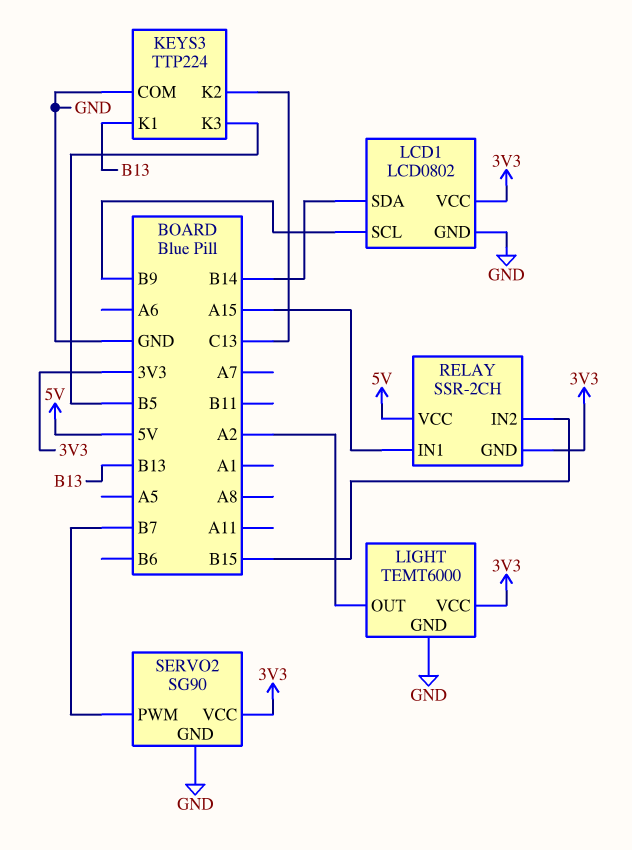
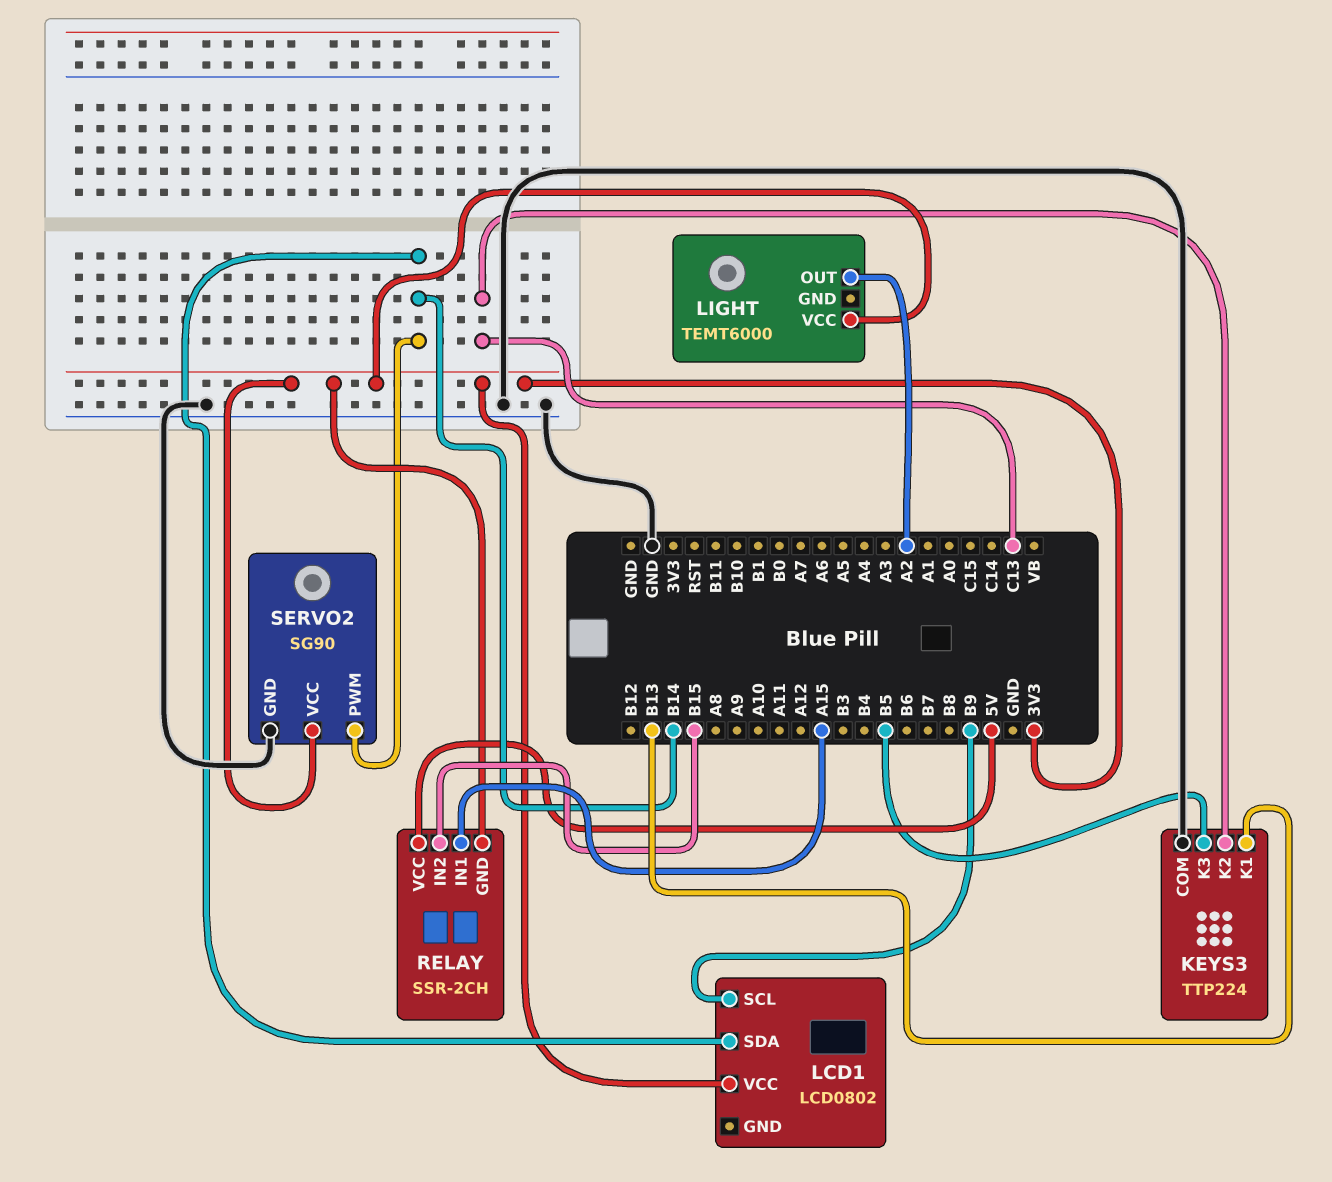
LCD1 pin GND: GND -> none
LIGHT pin GND: GND -> none
SERVO2 pin PWM: B7 -> B14

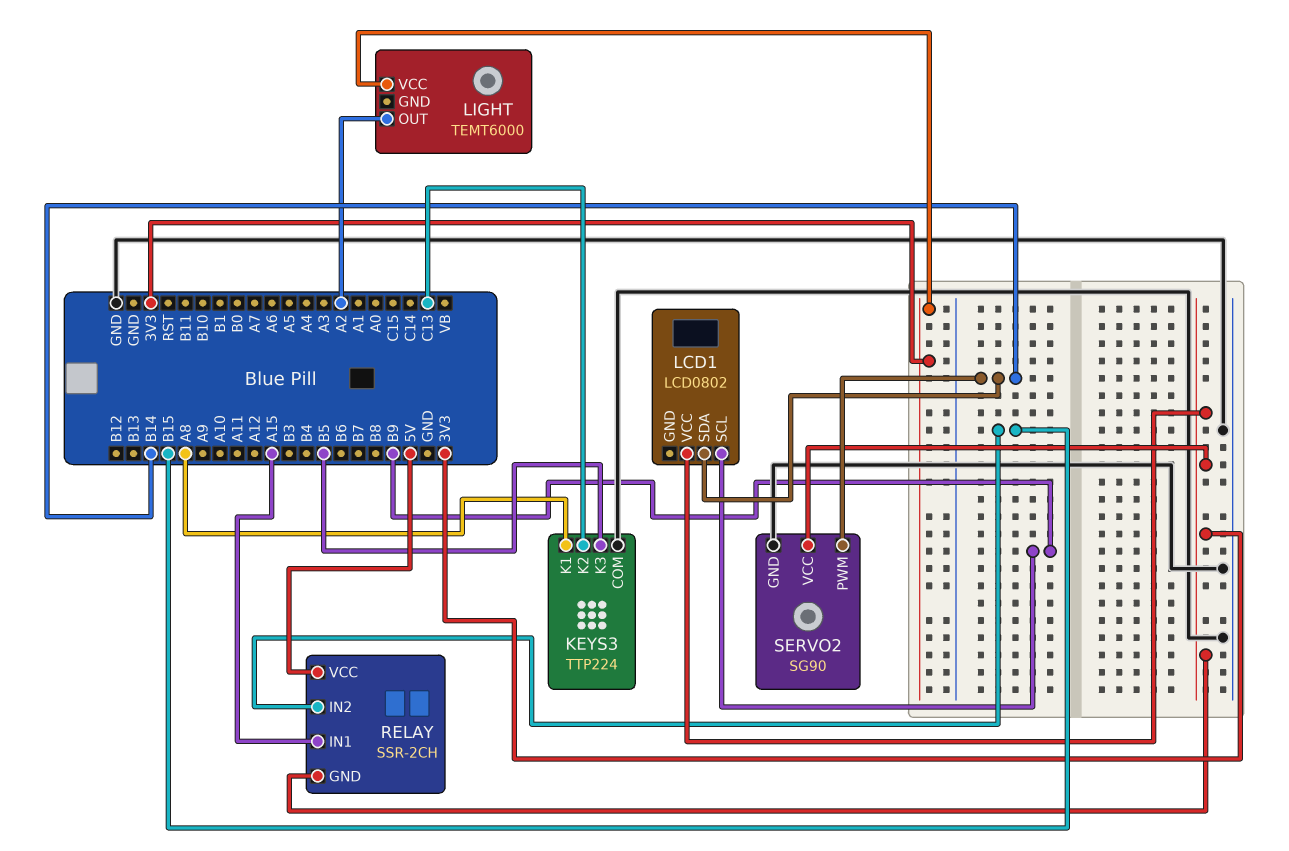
KEYS3 pin K1: B13 -> A8

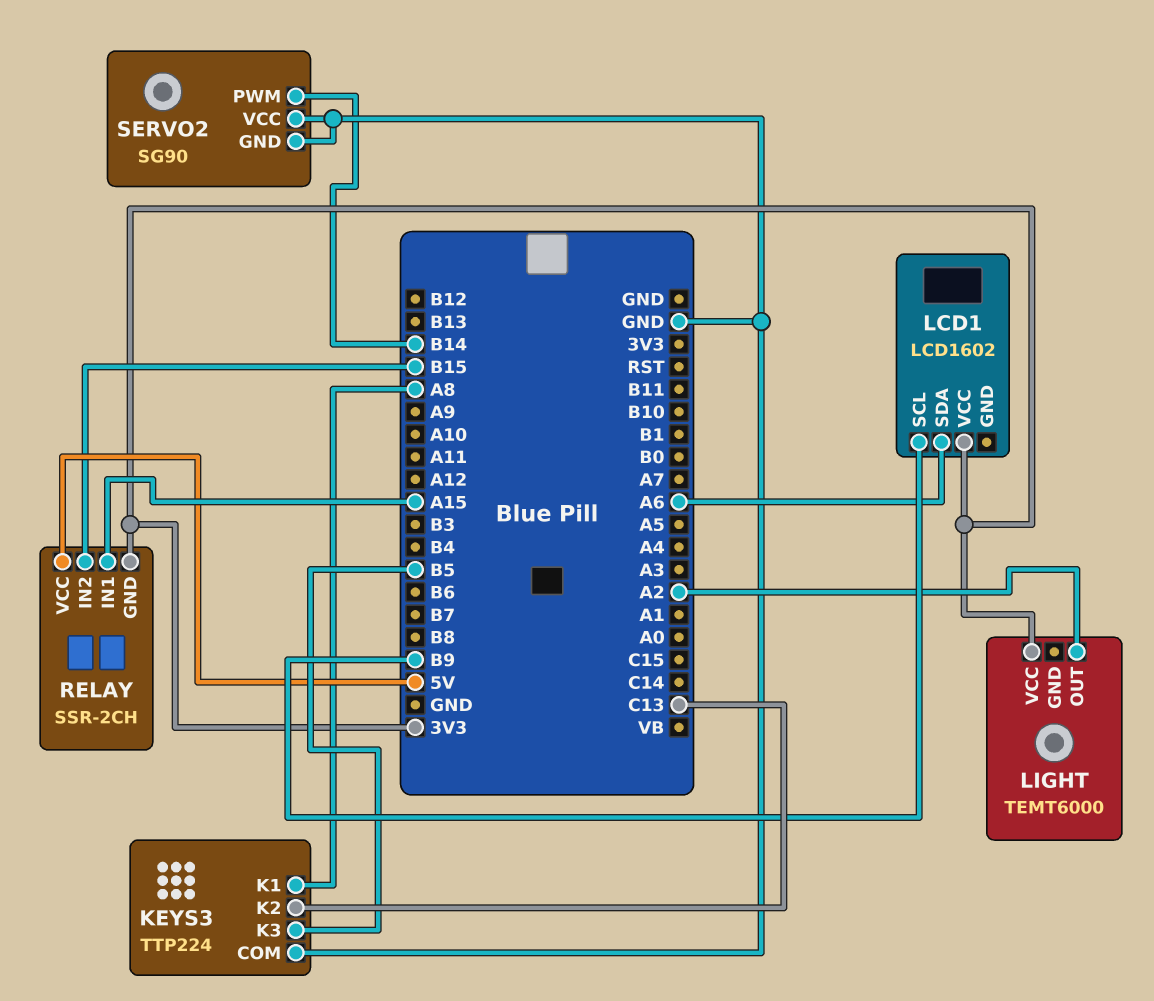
LCD1: LCD0802 -> LCD1602
LCD1 pin SDA: B14 -> A6
SERVO2 pin VCC: 3V3 -> GND

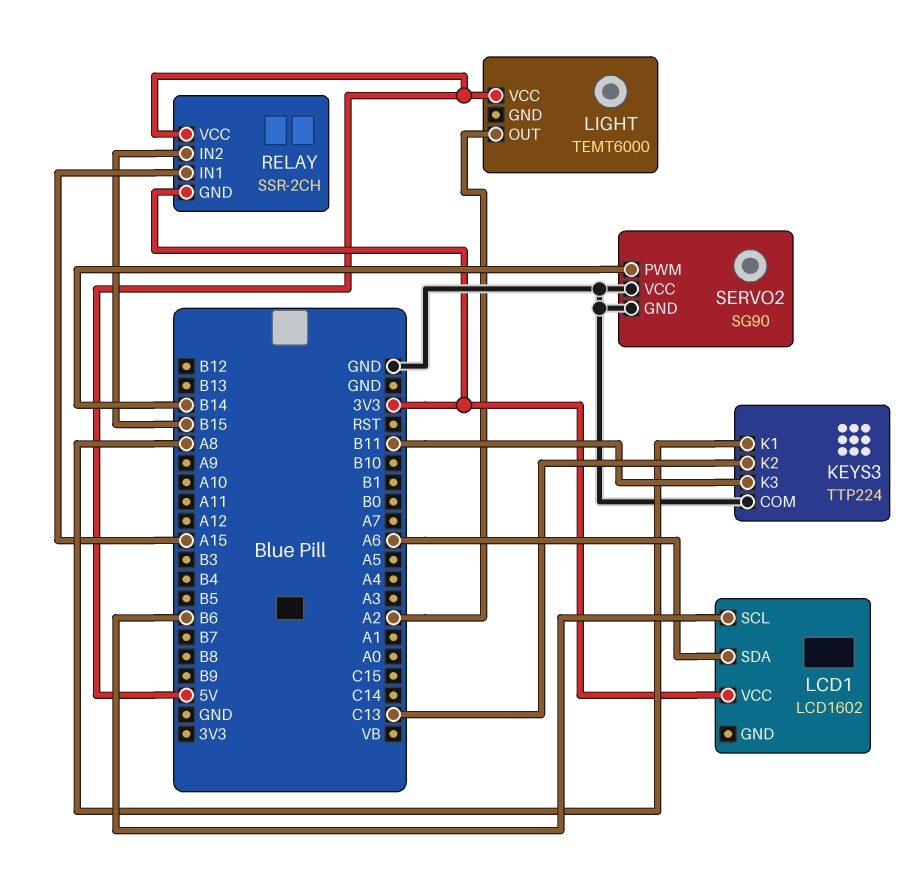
KEYS3 pin K3: B5 -> B11
LCD1 pin SCL: B9 -> B6
LIGHT pin VCC: 3V3 -> 5V

